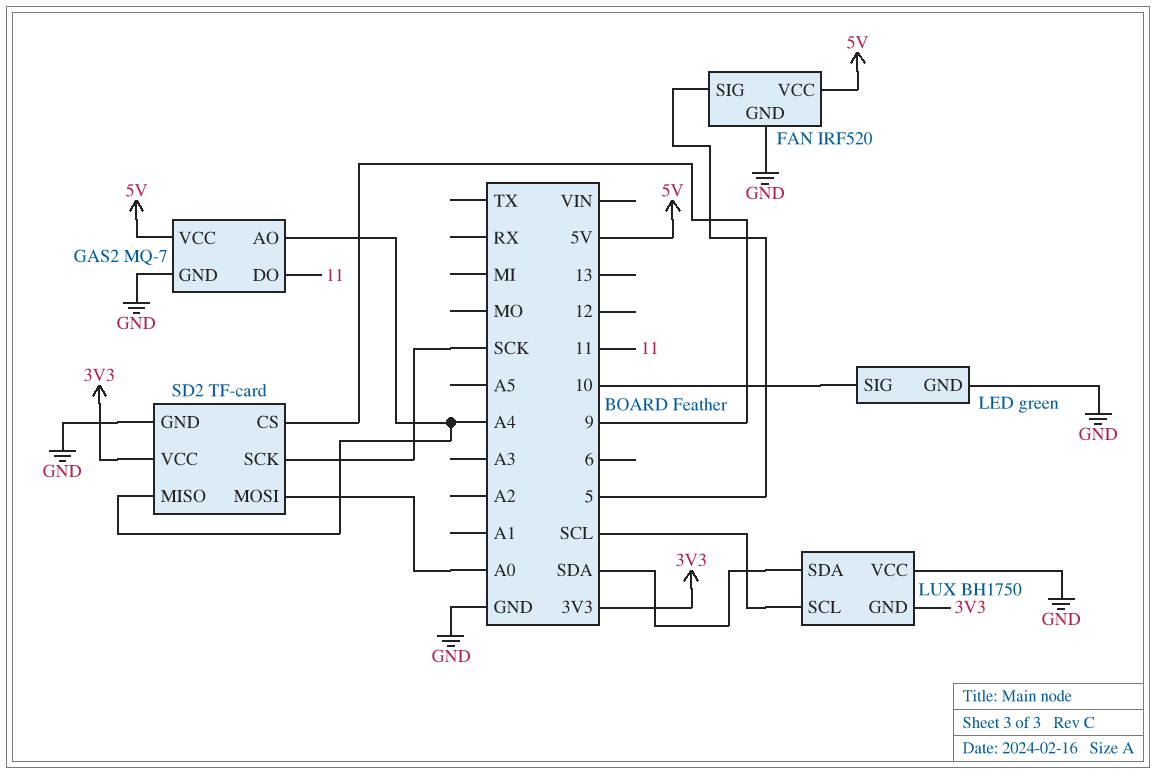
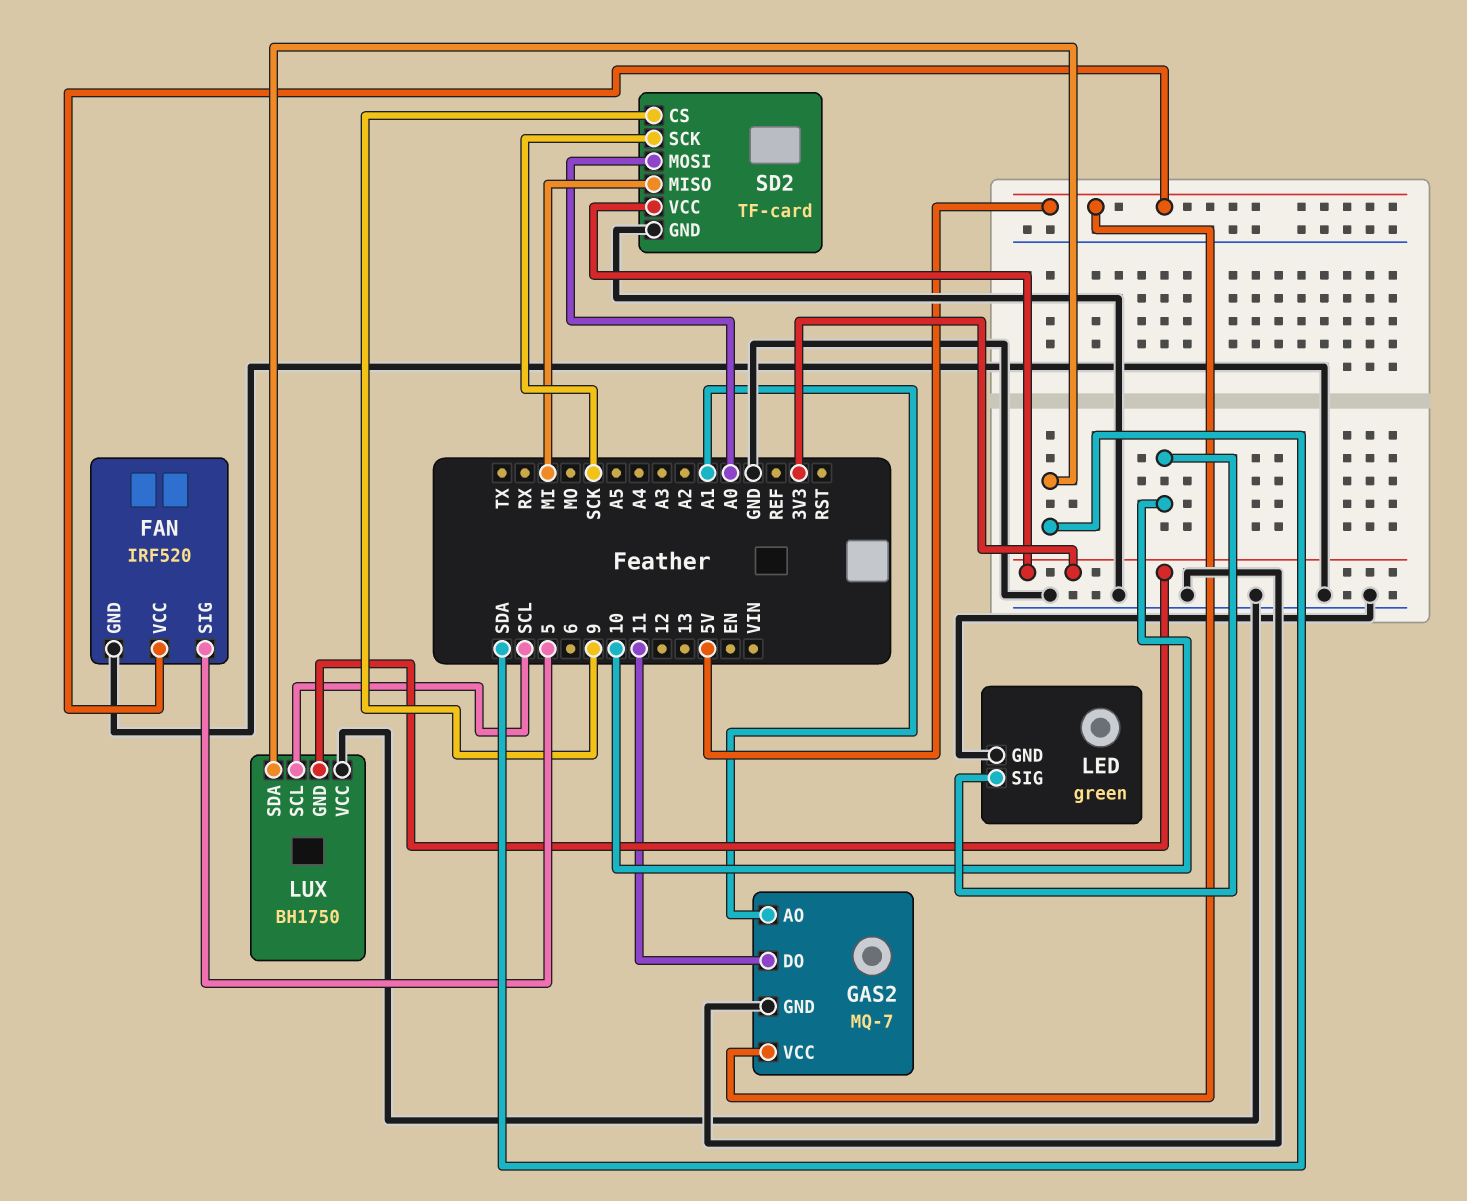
GAS2 pin AO: A4 -> A1
SD2 pin MISO: A4 -> MI

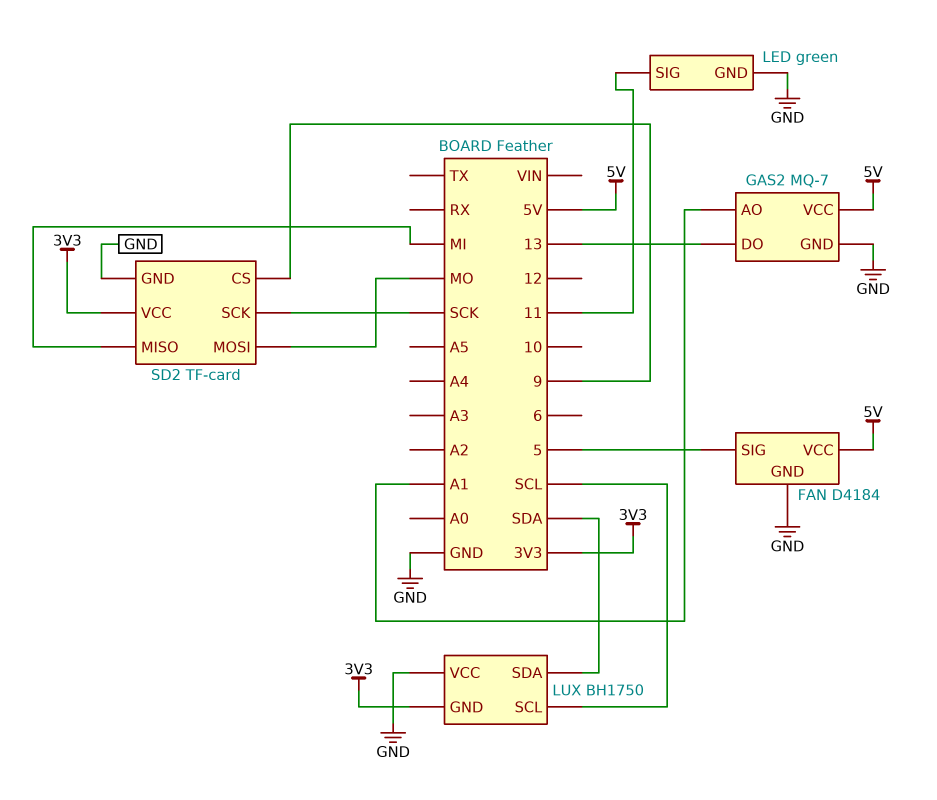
FAN: IRF520 -> D4184
GAS2 pin DO: 11 -> 13
LED pin SIG: 10 -> 11
SD2 pin MOSI: A0 -> MO

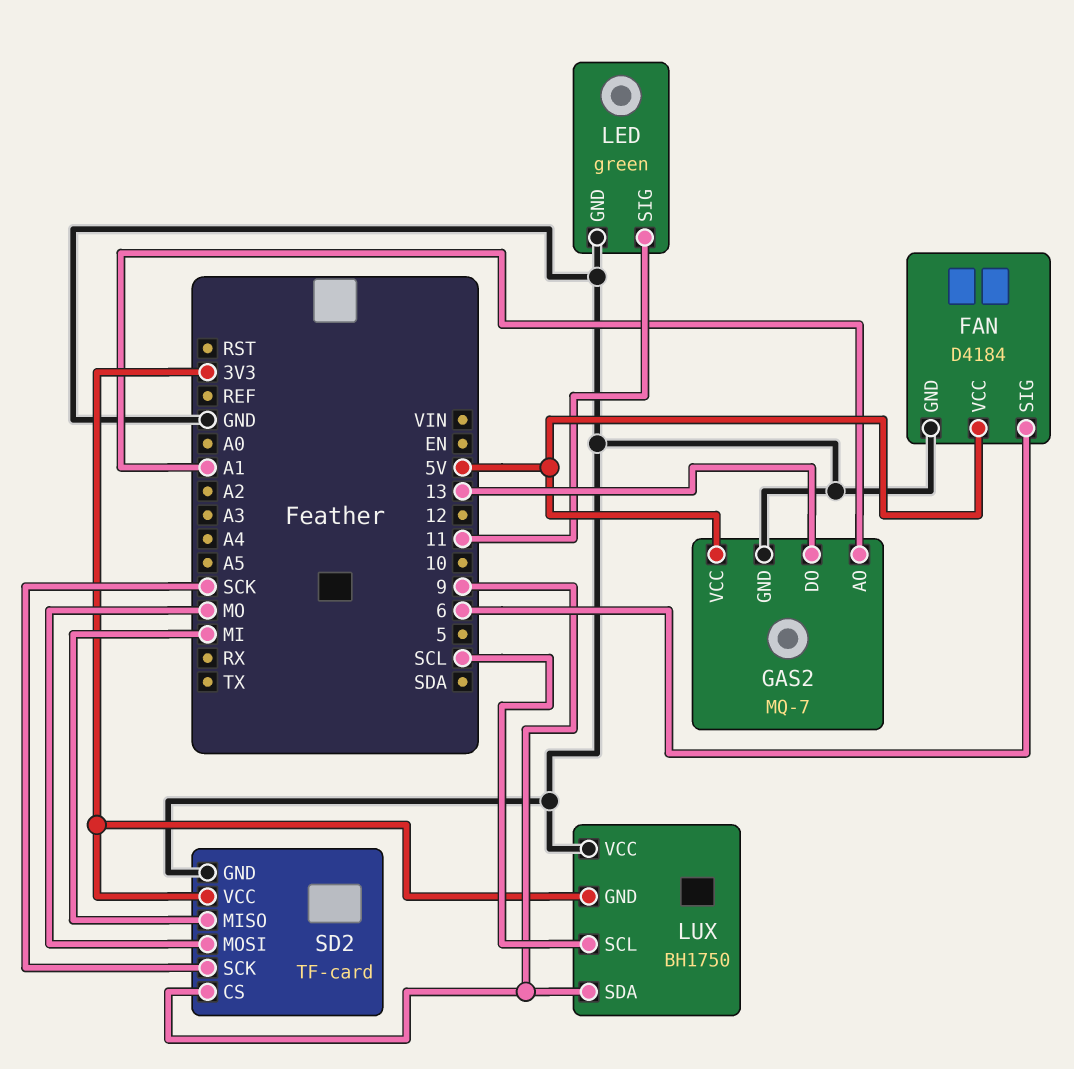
FAN pin SIG: 5 -> 6
LUX pin SDA: SDA -> 9

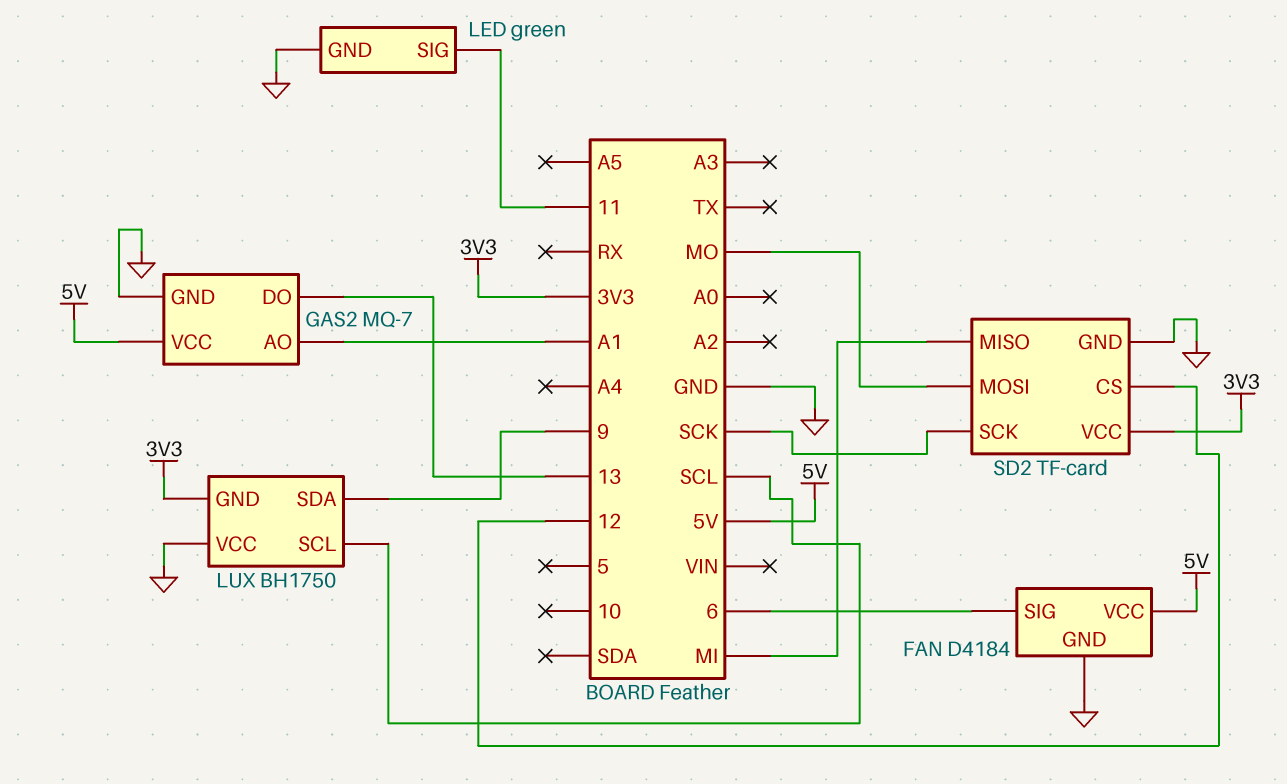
SD2 pin CS: 9 -> 12

